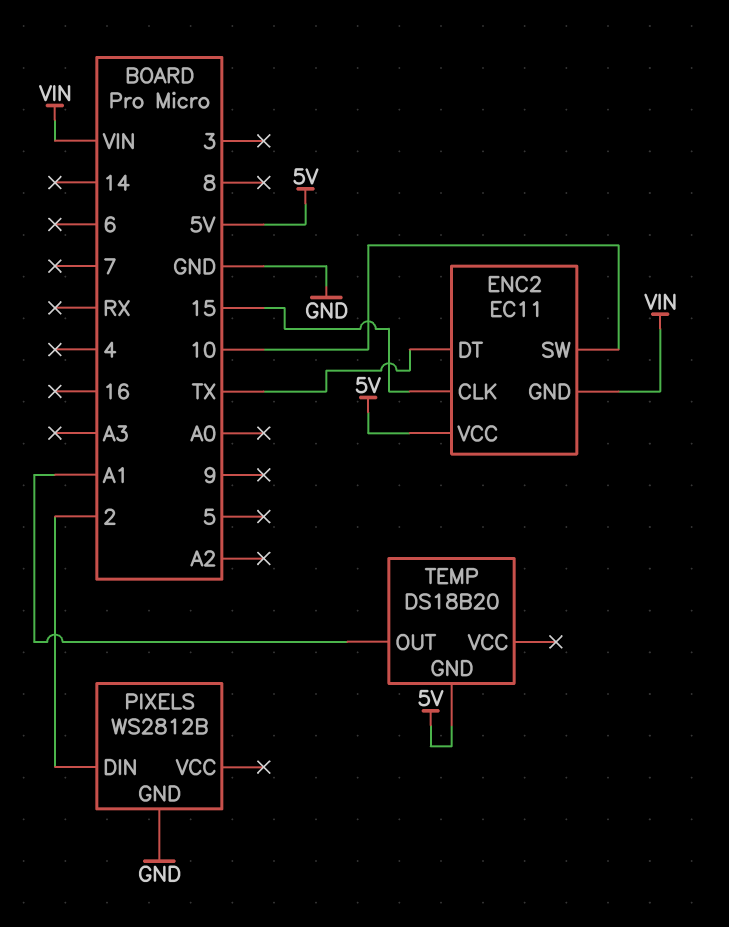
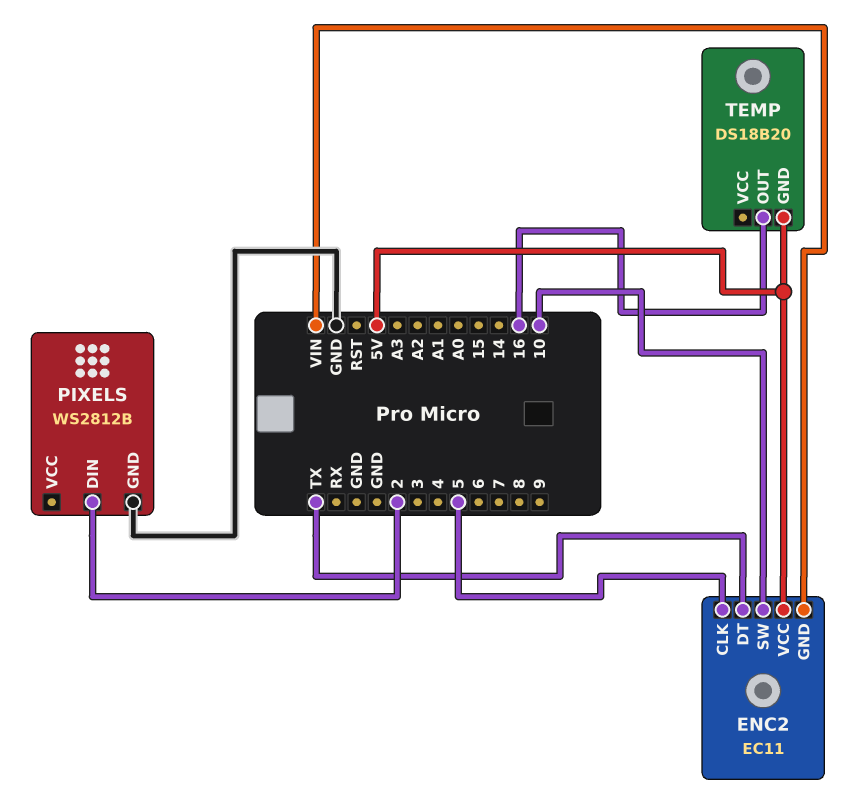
ENC2 pin CLK: 15 -> 5
TEMP pin OUT: A1 -> 16

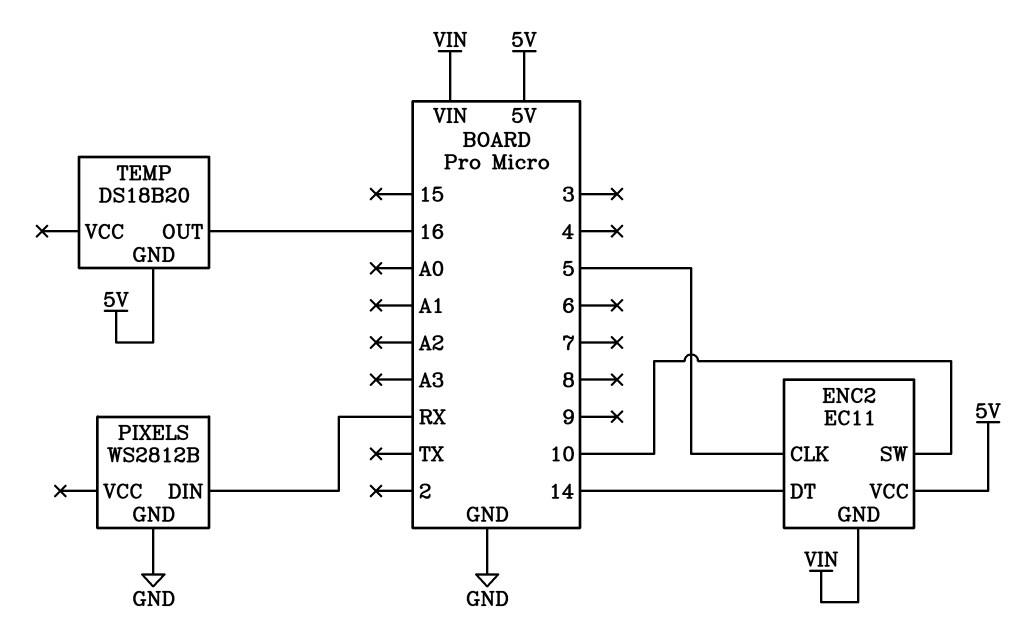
ENC2 pin DT: TX -> 14
PIXELS pin DIN: 2 -> RX

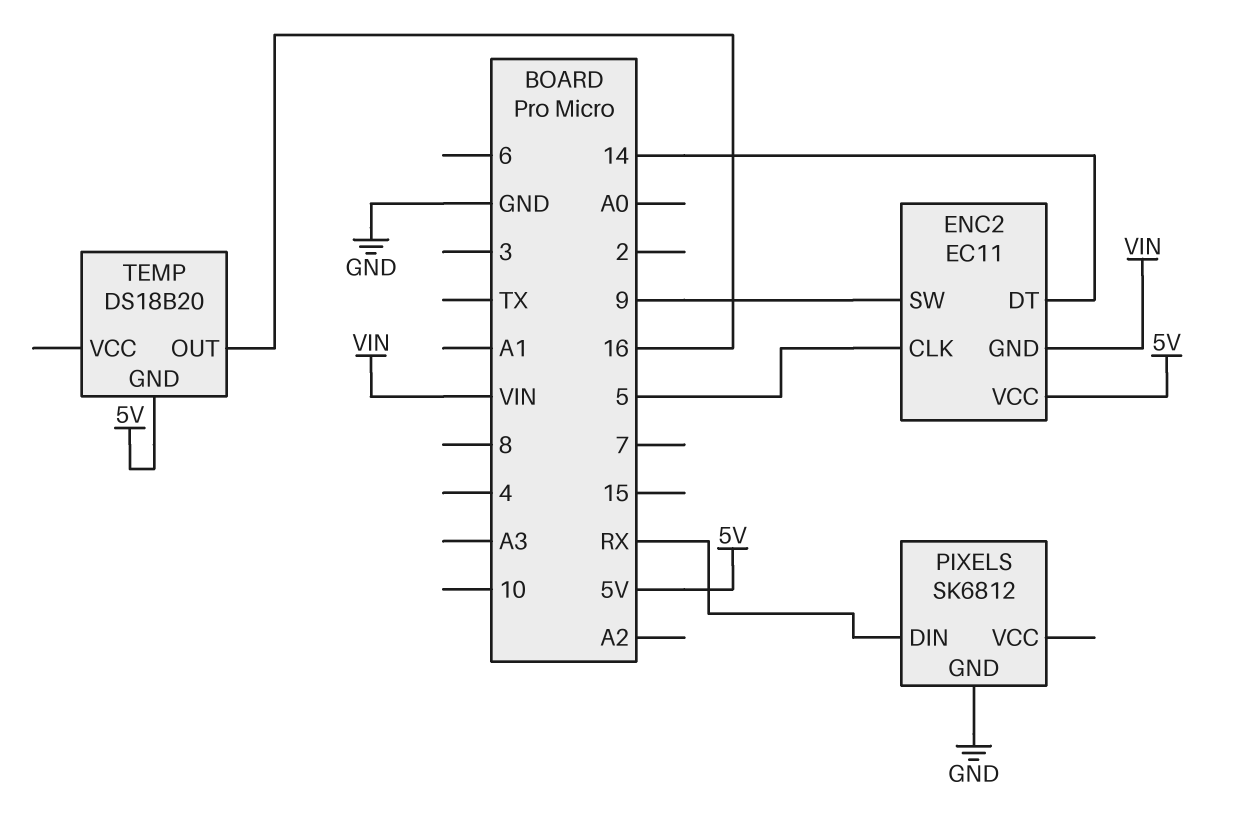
ENC2 pin SW: 10 -> 9
PIXELS: WS2812B -> SK6812

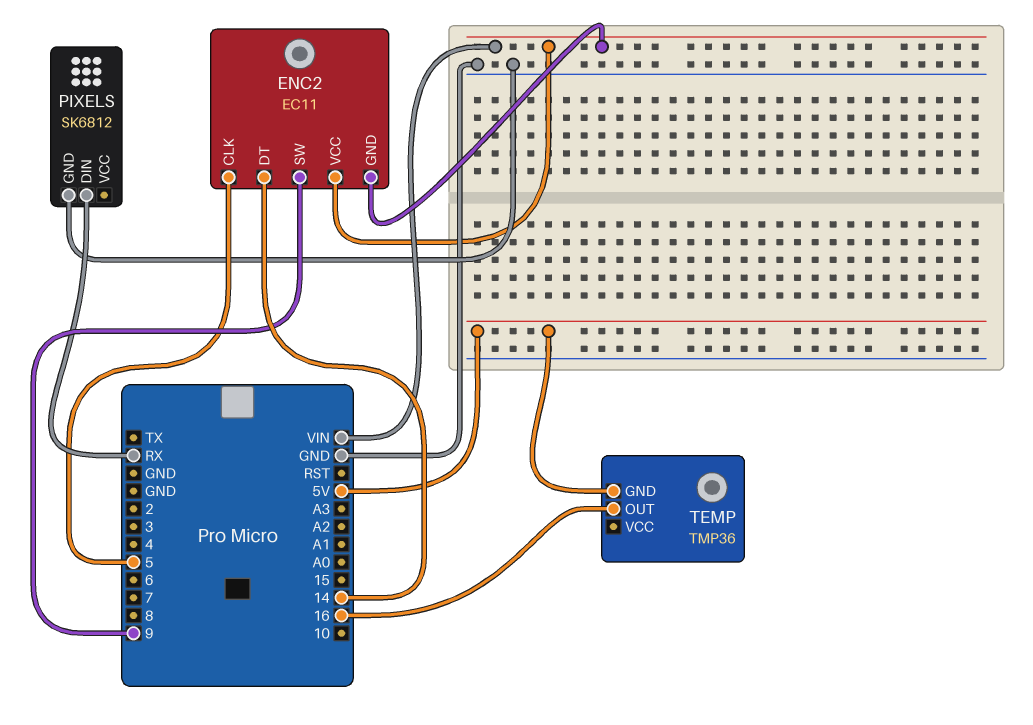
ENC2 pin VCC: 5V -> VIN
TEMP: DS18B20 -> TMP36

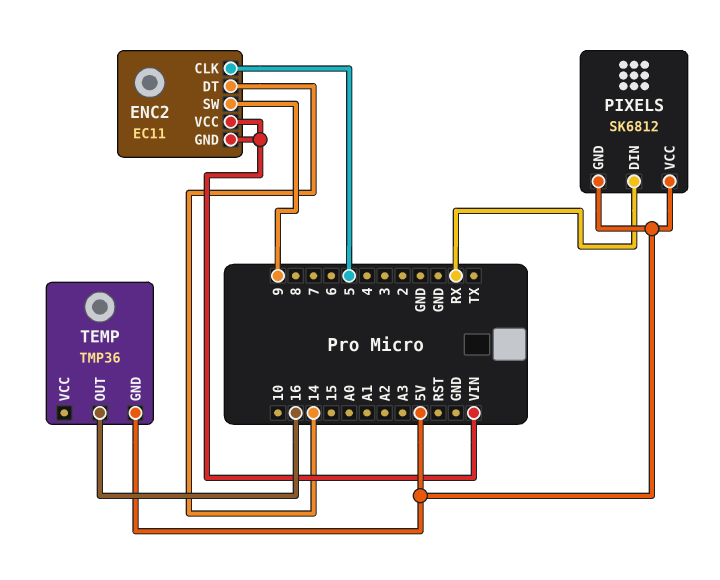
PIXELS pin GND: GND -> 5V
PIXELS pin VCC: none -> 5V

